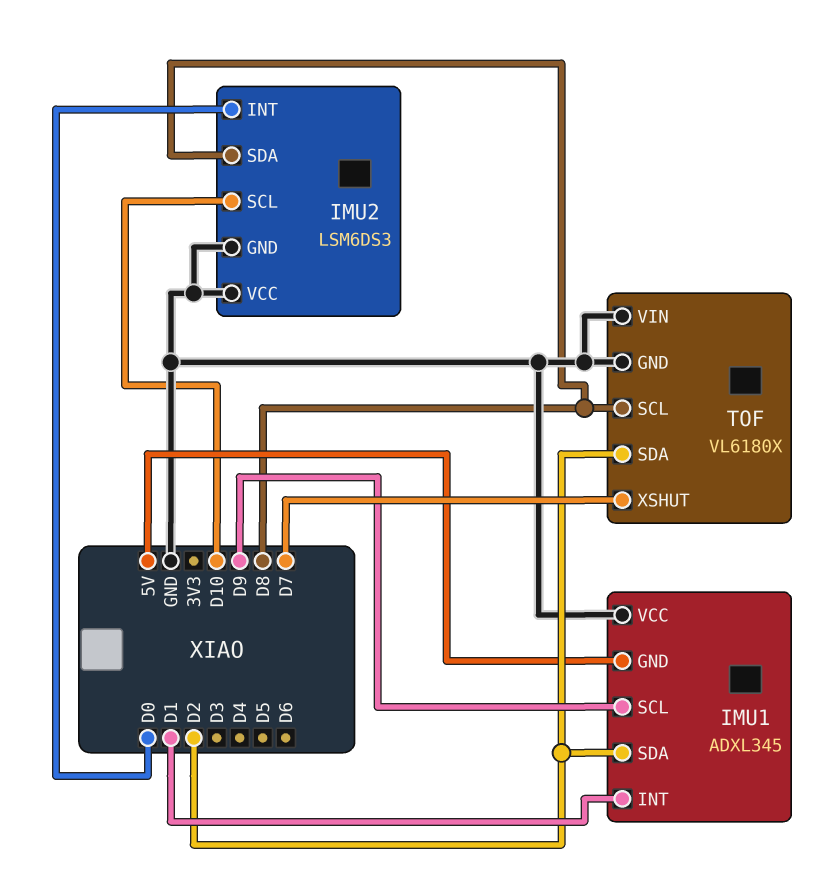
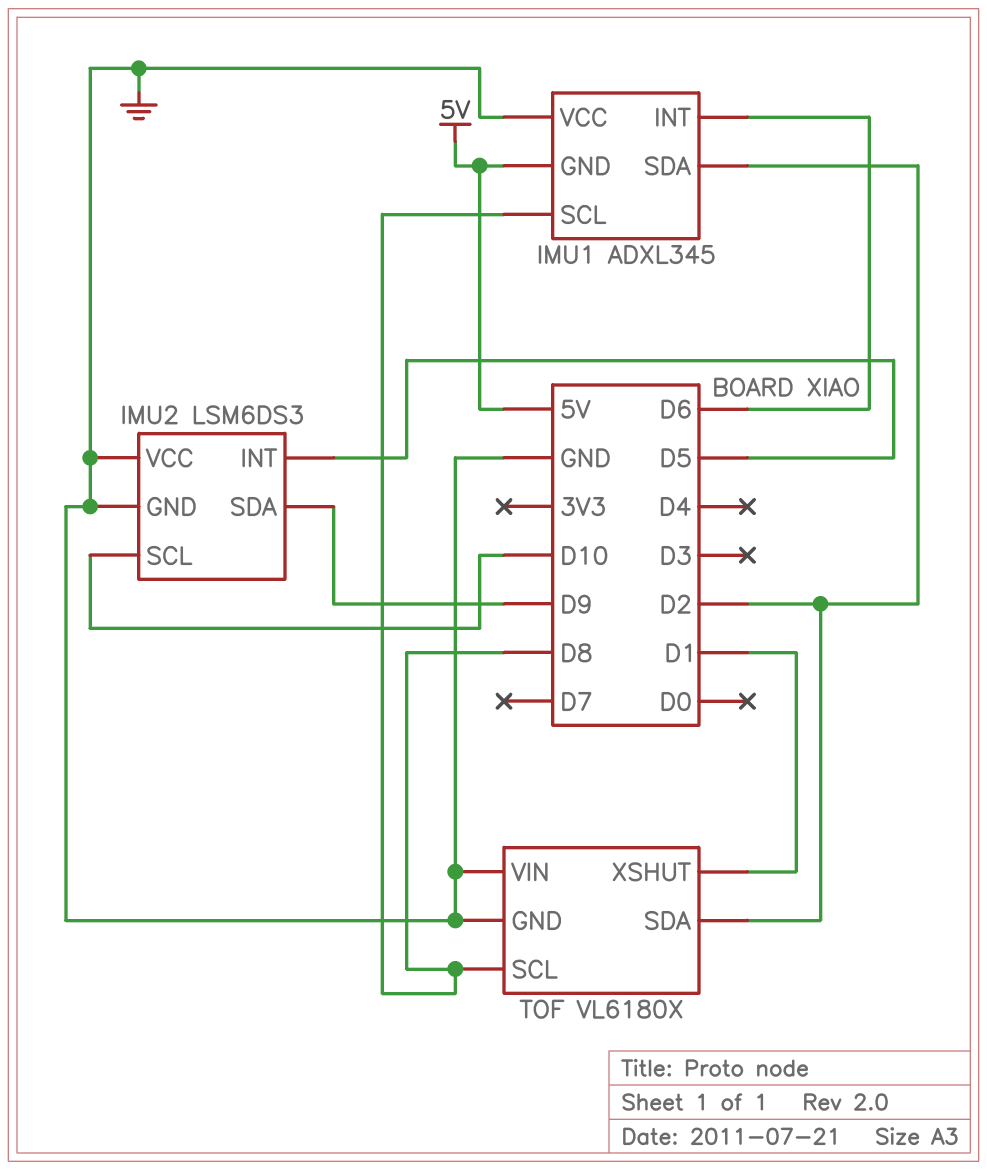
IMU1 pin INT: D1 -> D6
IMU1 pin SCL: D9 -> D8
IMU2 pin INT: D0 -> D5
IMU2 pin SDA: D8 -> D9
TOF pin XSHUT: D7 -> D1

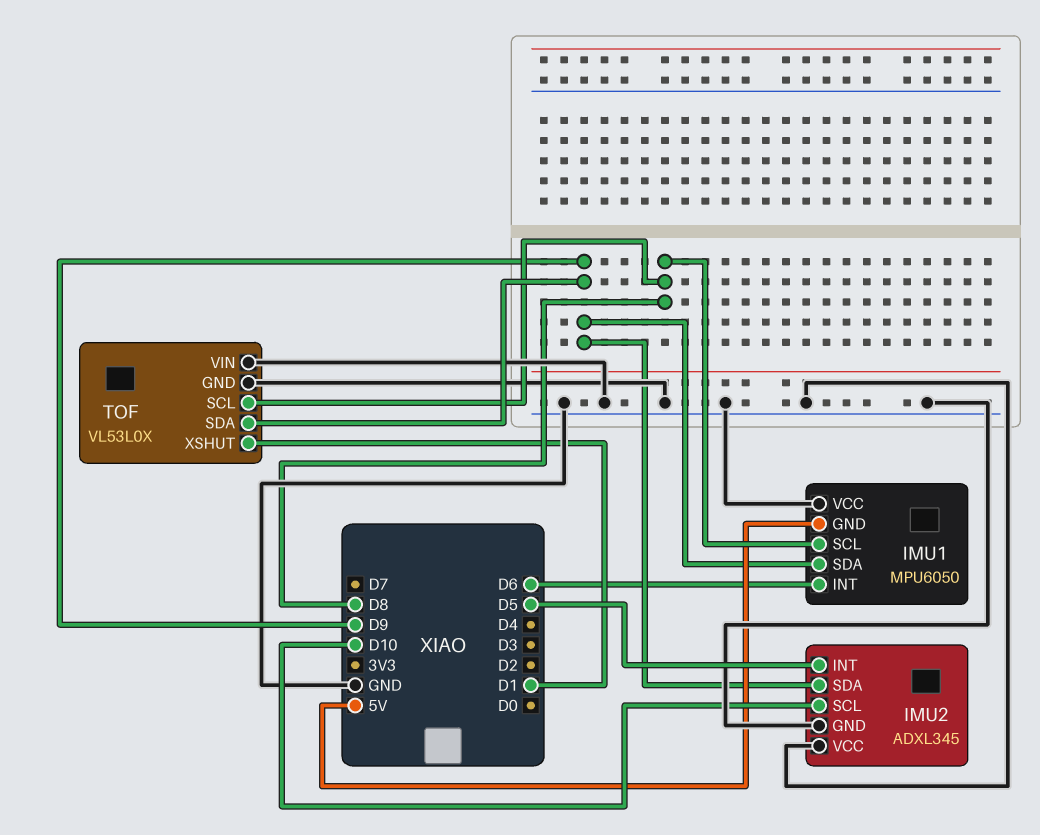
IMU1: ADXL345 -> MPU6050
IMU1 pin SDA: D2 -> D9
IMU2: LSM6DS3 -> ADXL345
TOF: VL6180X -> VL53L0X
TOF pin SDA: D2 -> D9

